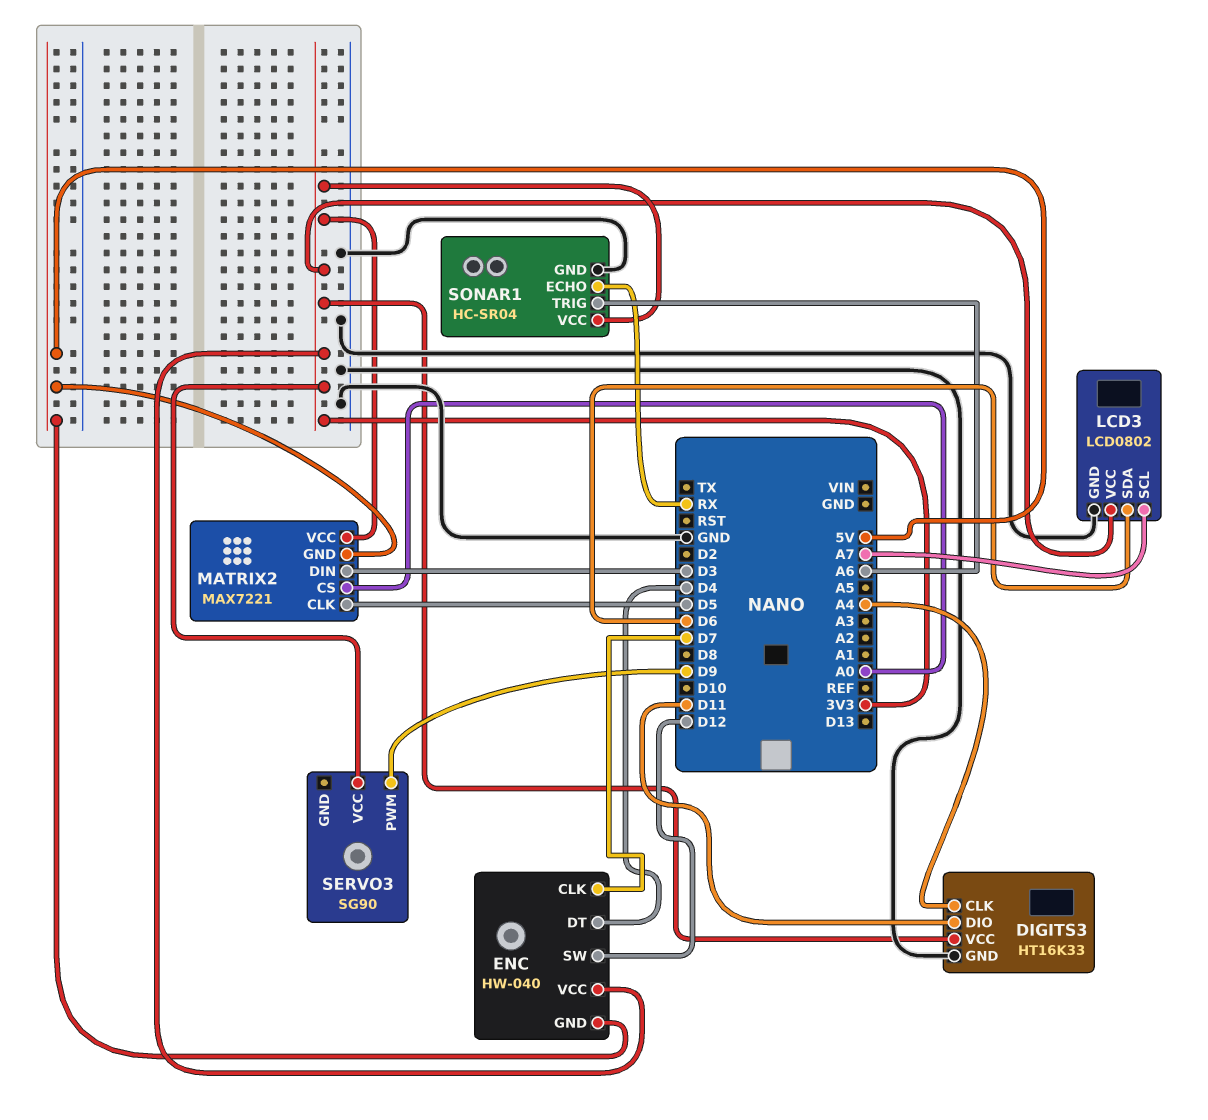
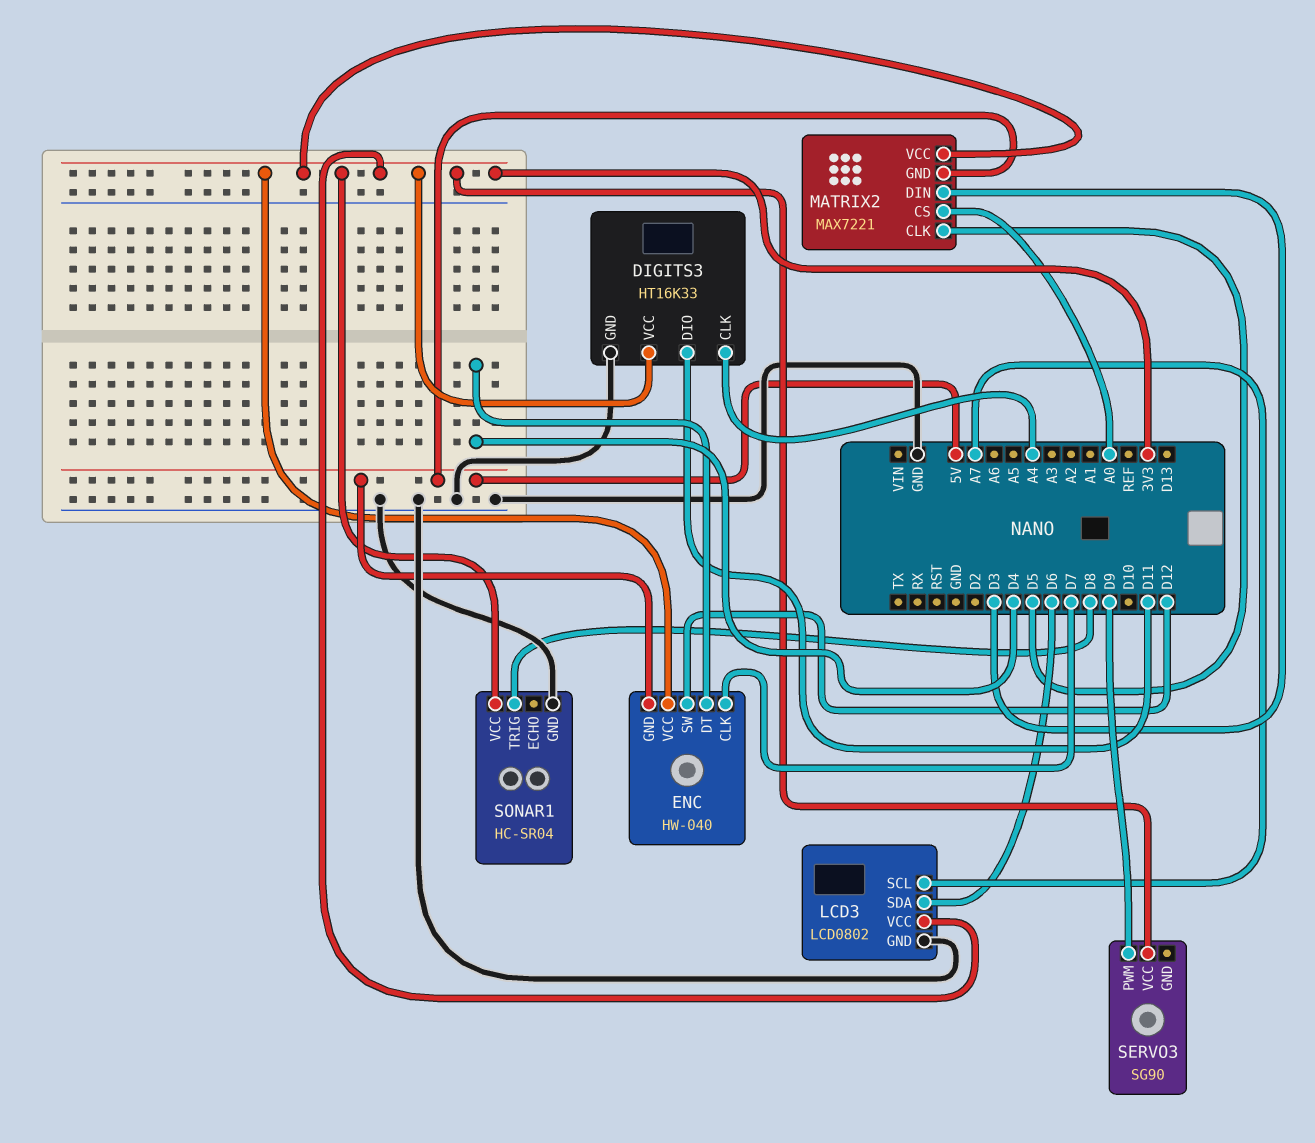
SONAR1 pin ECHO: RX -> none
SONAR1 pin TRIG: A6 -> D8

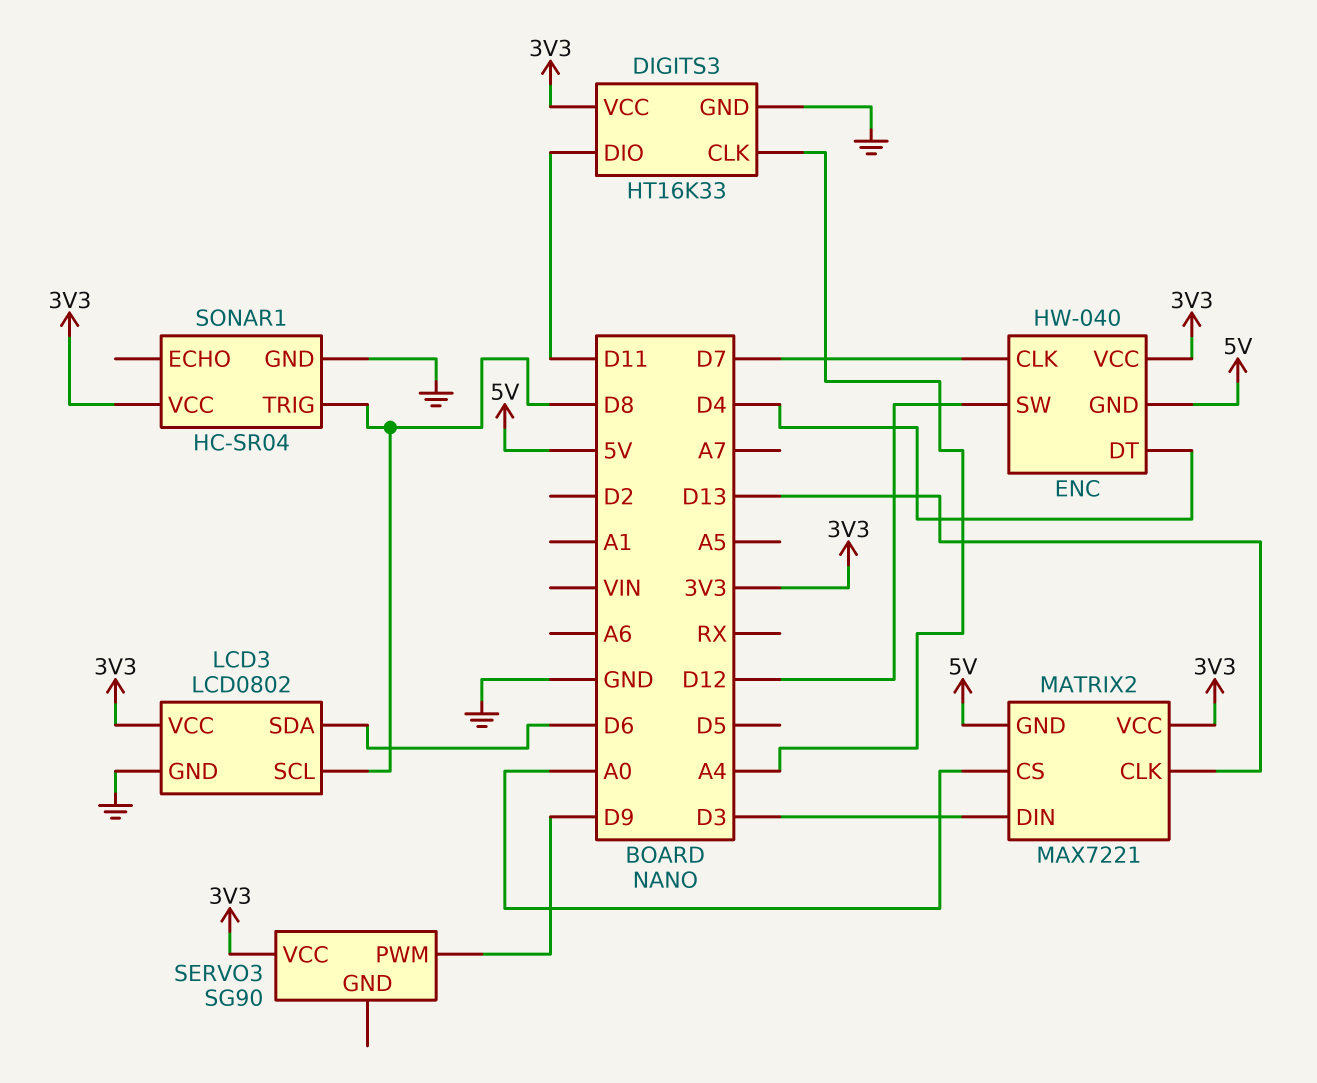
LCD3 pin SCL: A7 -> D8
MATRIX2 pin CLK: D5 -> D13

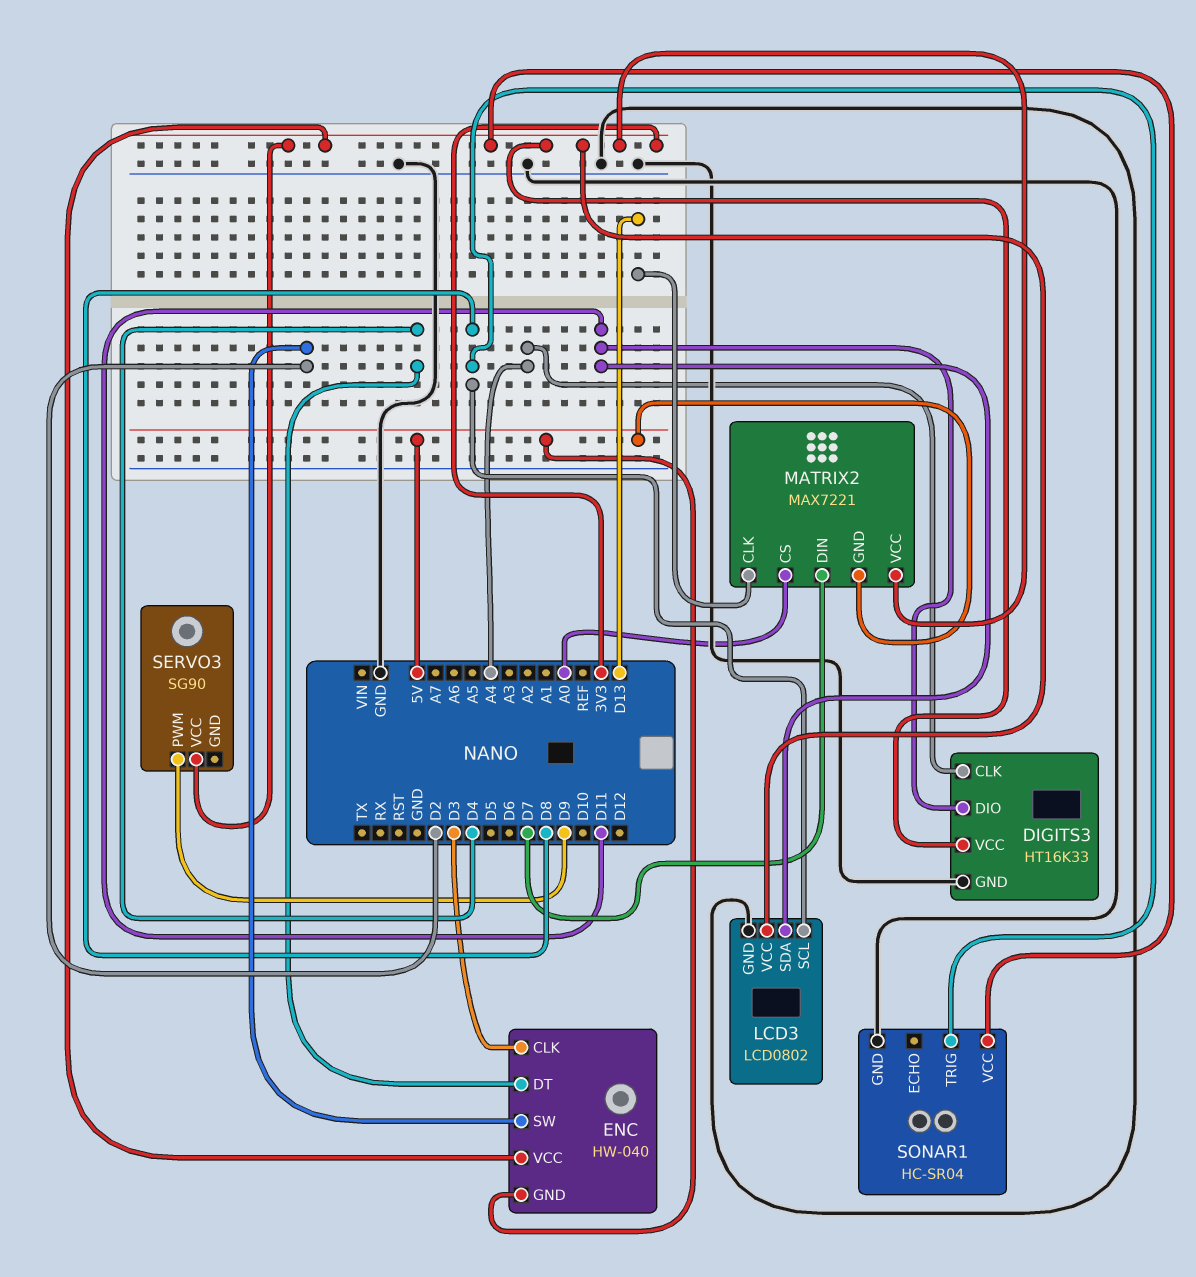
ENC pin CLK: D7 -> D3
ENC pin SW: D12 -> D2
LCD3 pin SDA: D6 -> D11
MATRIX2 pin DIN: D3 -> D7

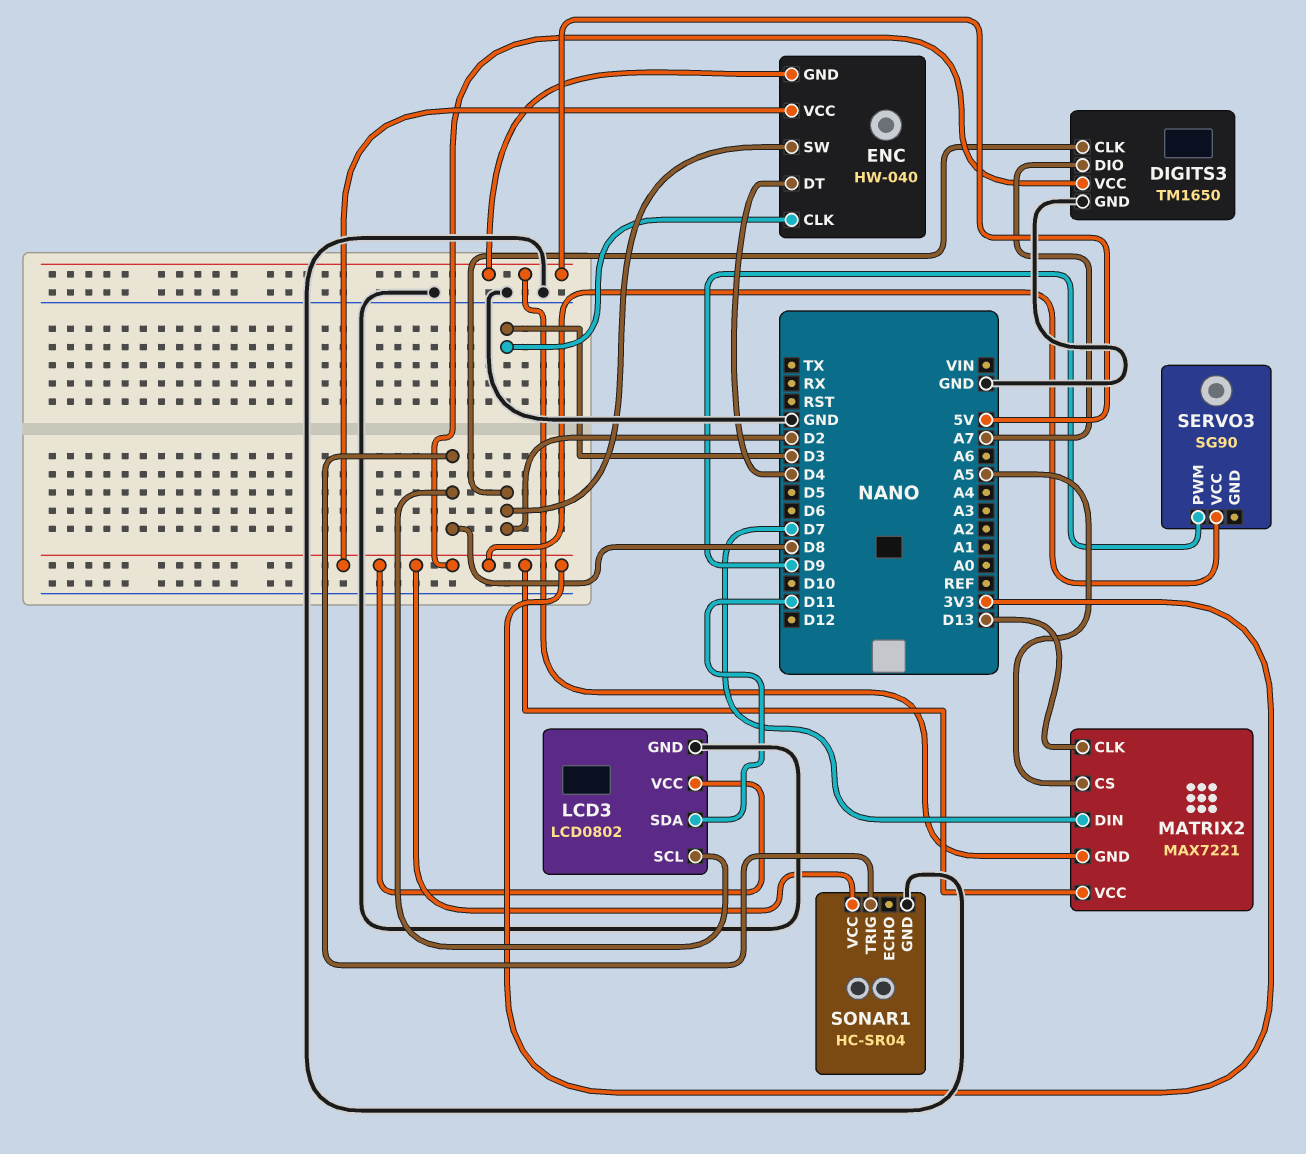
DIGITS3: HT16K33 -> TM1650
DIGITS3 pin CLK: A4 -> D2
DIGITS3 pin DIO: D11 -> A7
MATRIX2 pin CS: A0 -> A5

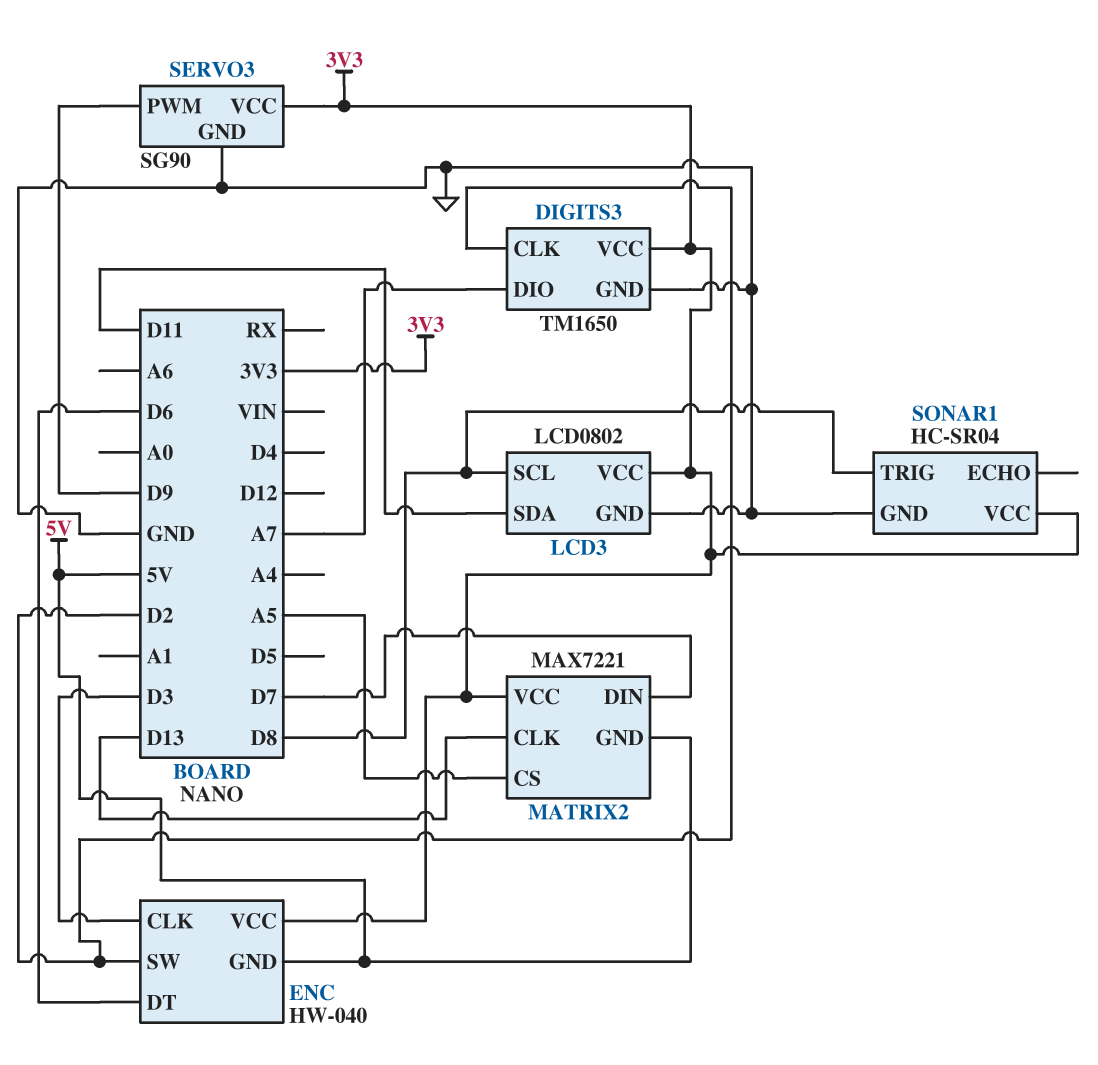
ENC pin DT: D4 -> D6
SERVO3 pin GND: none -> GND

